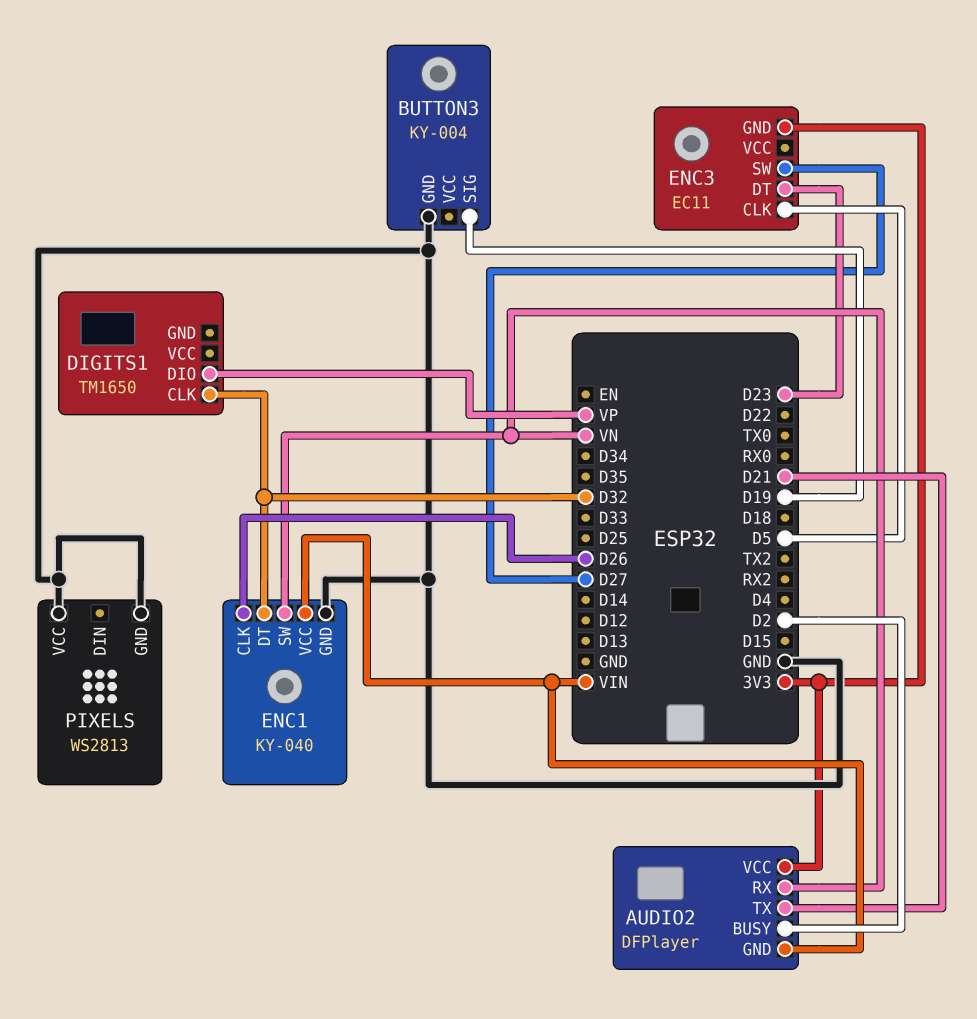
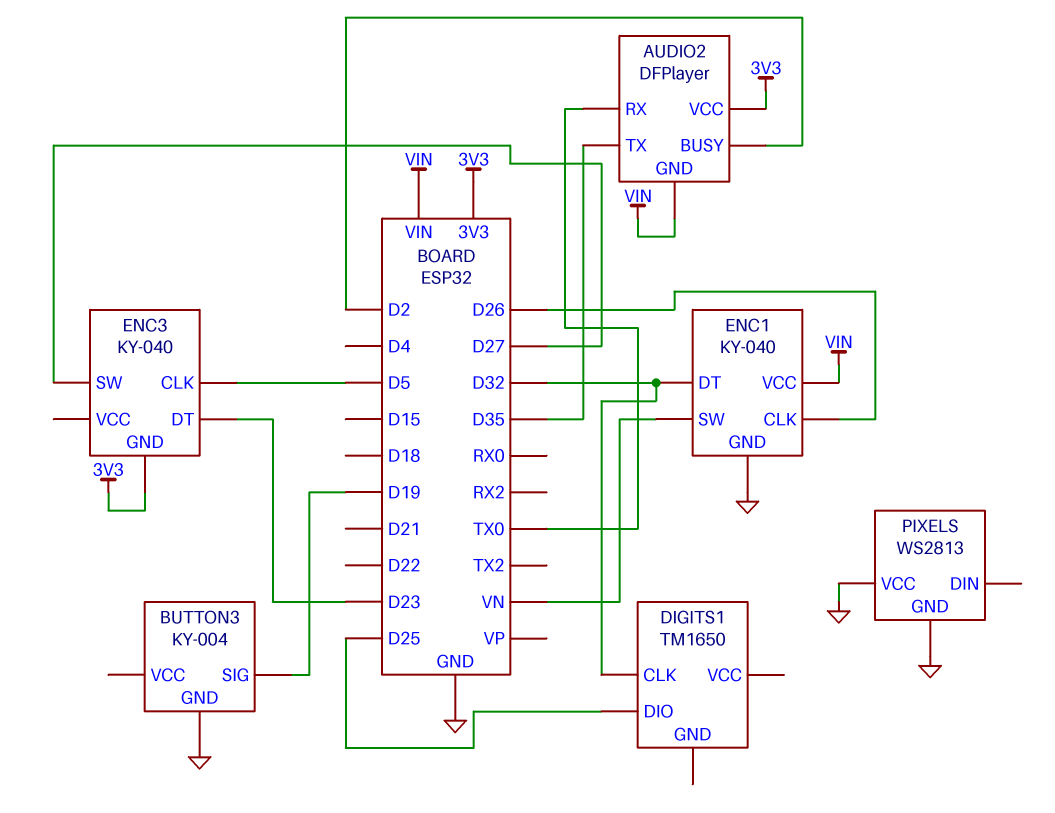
AUDIO2 pin RX: VN -> TX0
AUDIO2 pin TX: D21 -> D35
DIGITS1 pin DIO: VP -> D25
ENC3: EC11 -> KY-040

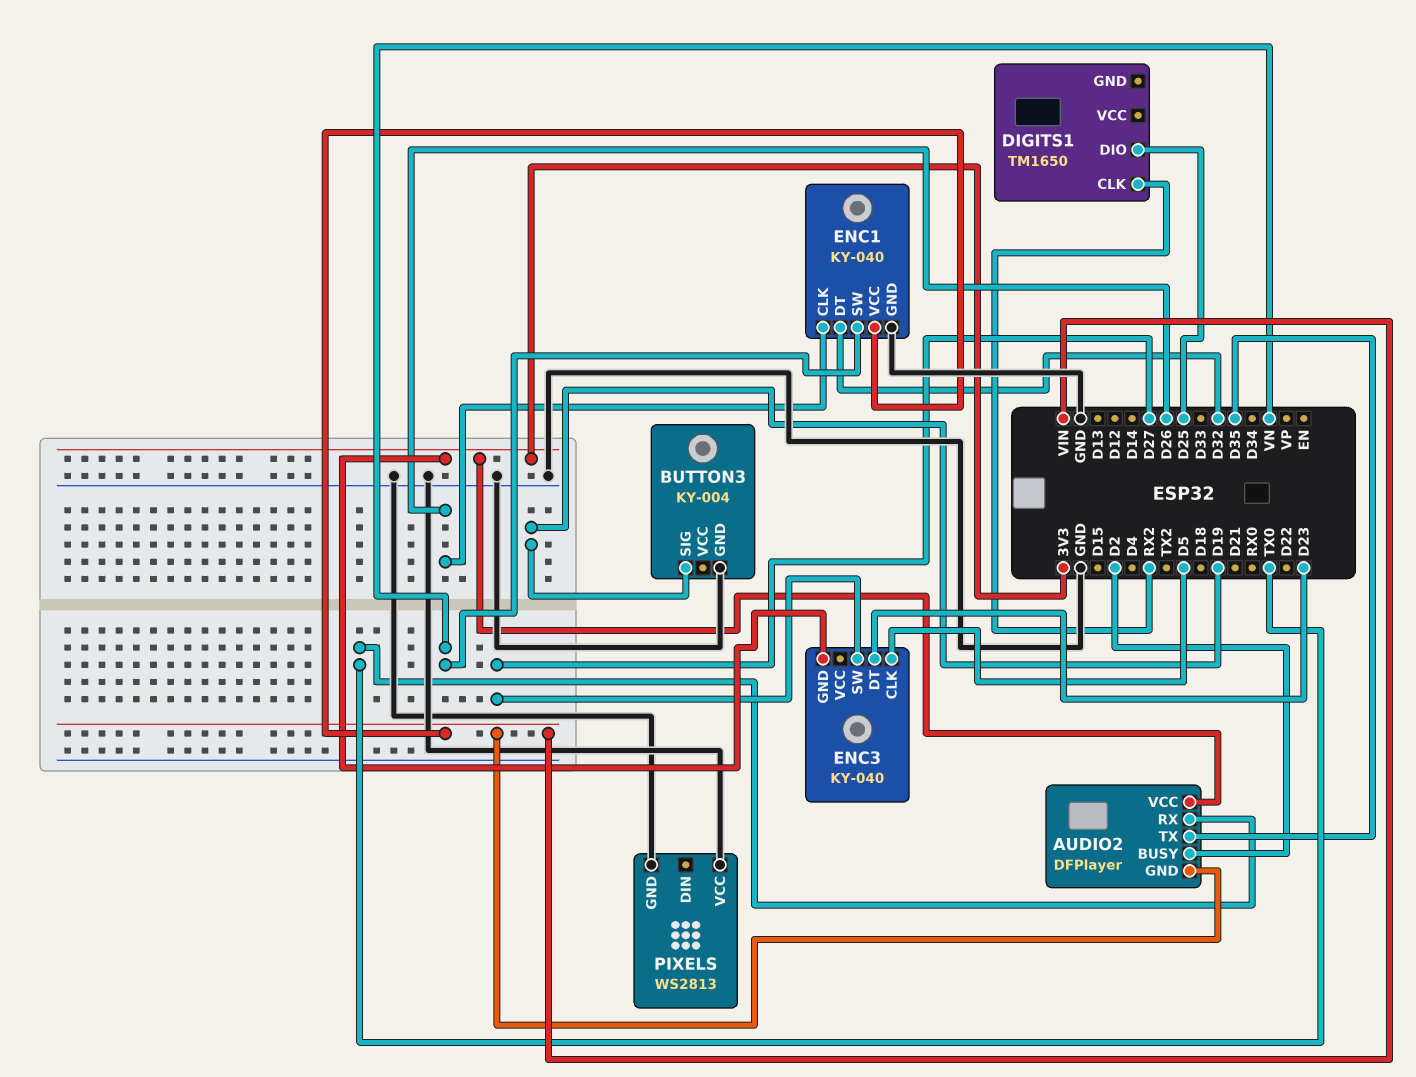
DIGITS1 pin CLK: D32 -> RX2

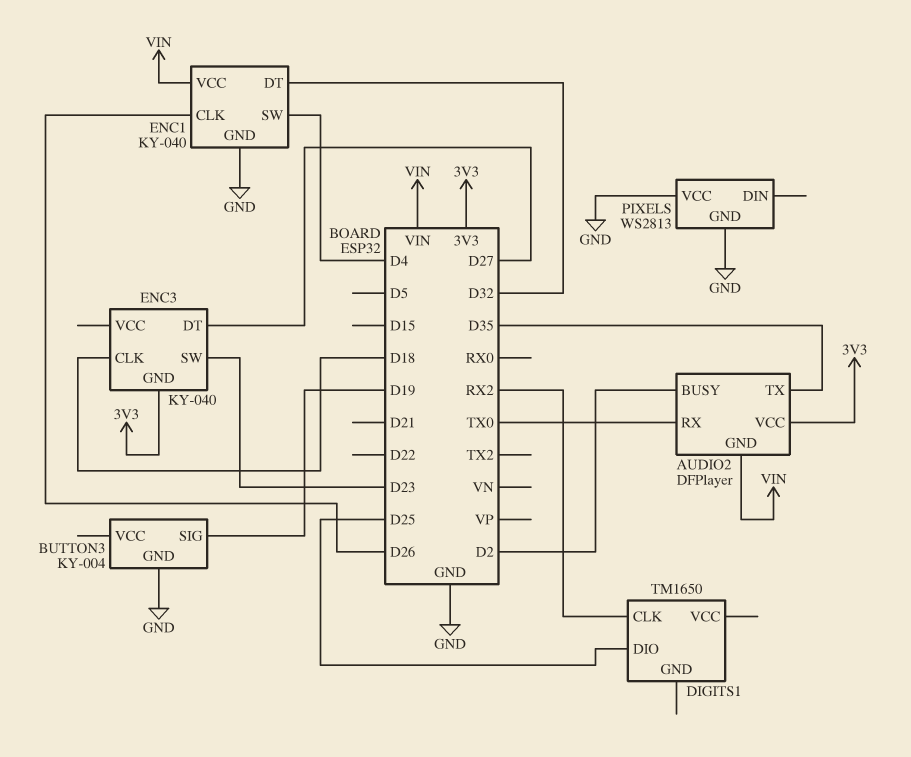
ENC1 pin SW: VN -> D4
ENC3 pin CLK: D5 -> D18
ENC3 pin DT: D23 -> D27
ENC3 pin SW: D27 -> D23

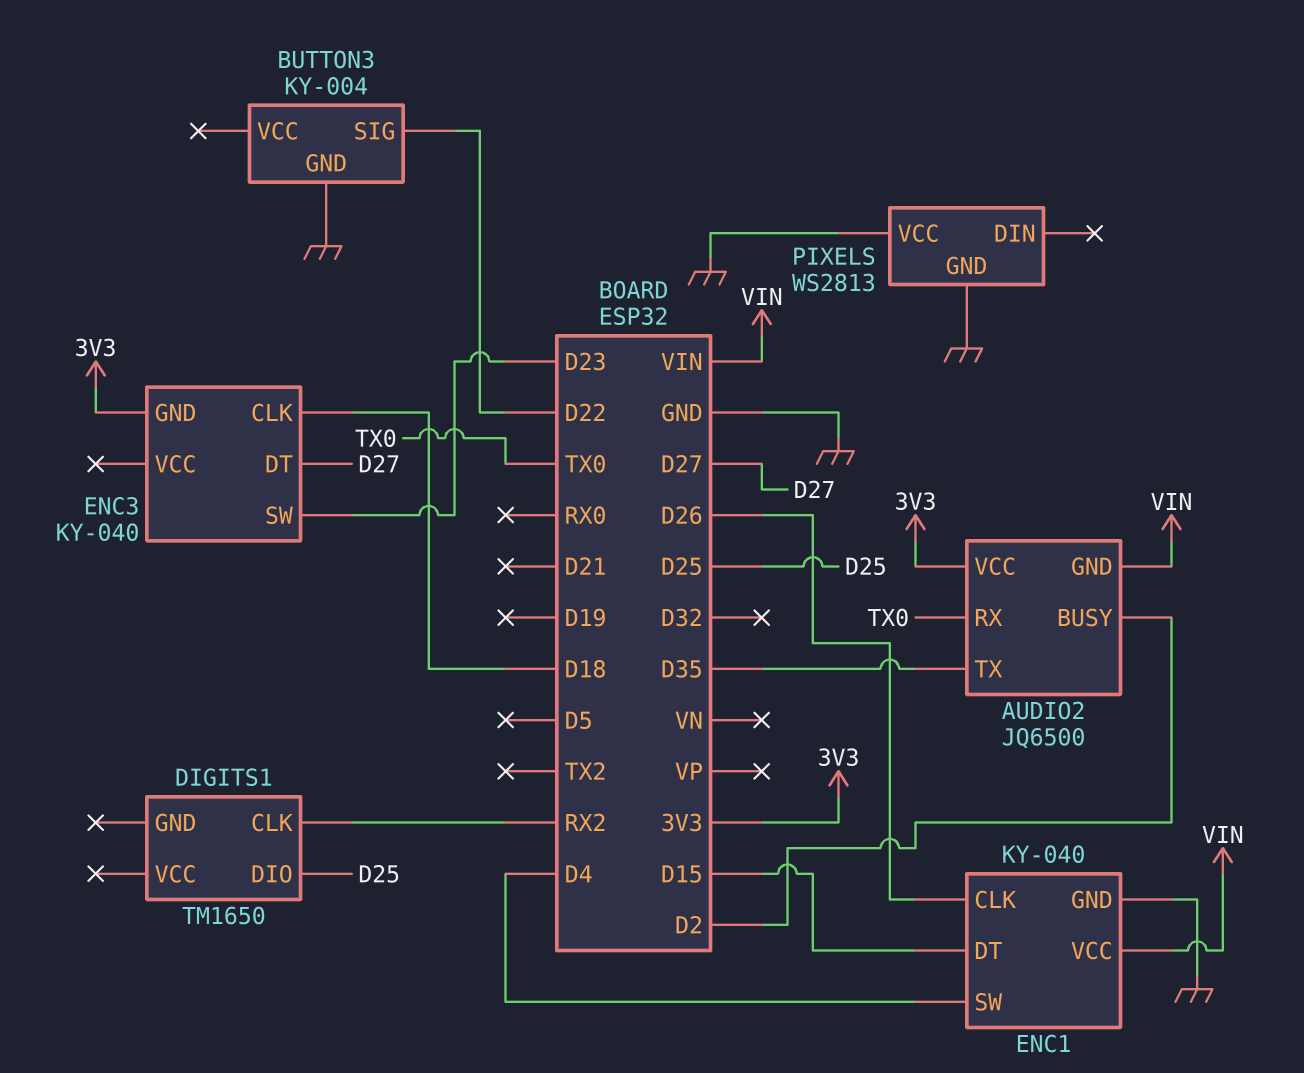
AUDIO2: DFPlayer -> JQ6500
BUTTON3 pin SIG: D19 -> D22
ENC1 pin DT: D32 -> D15

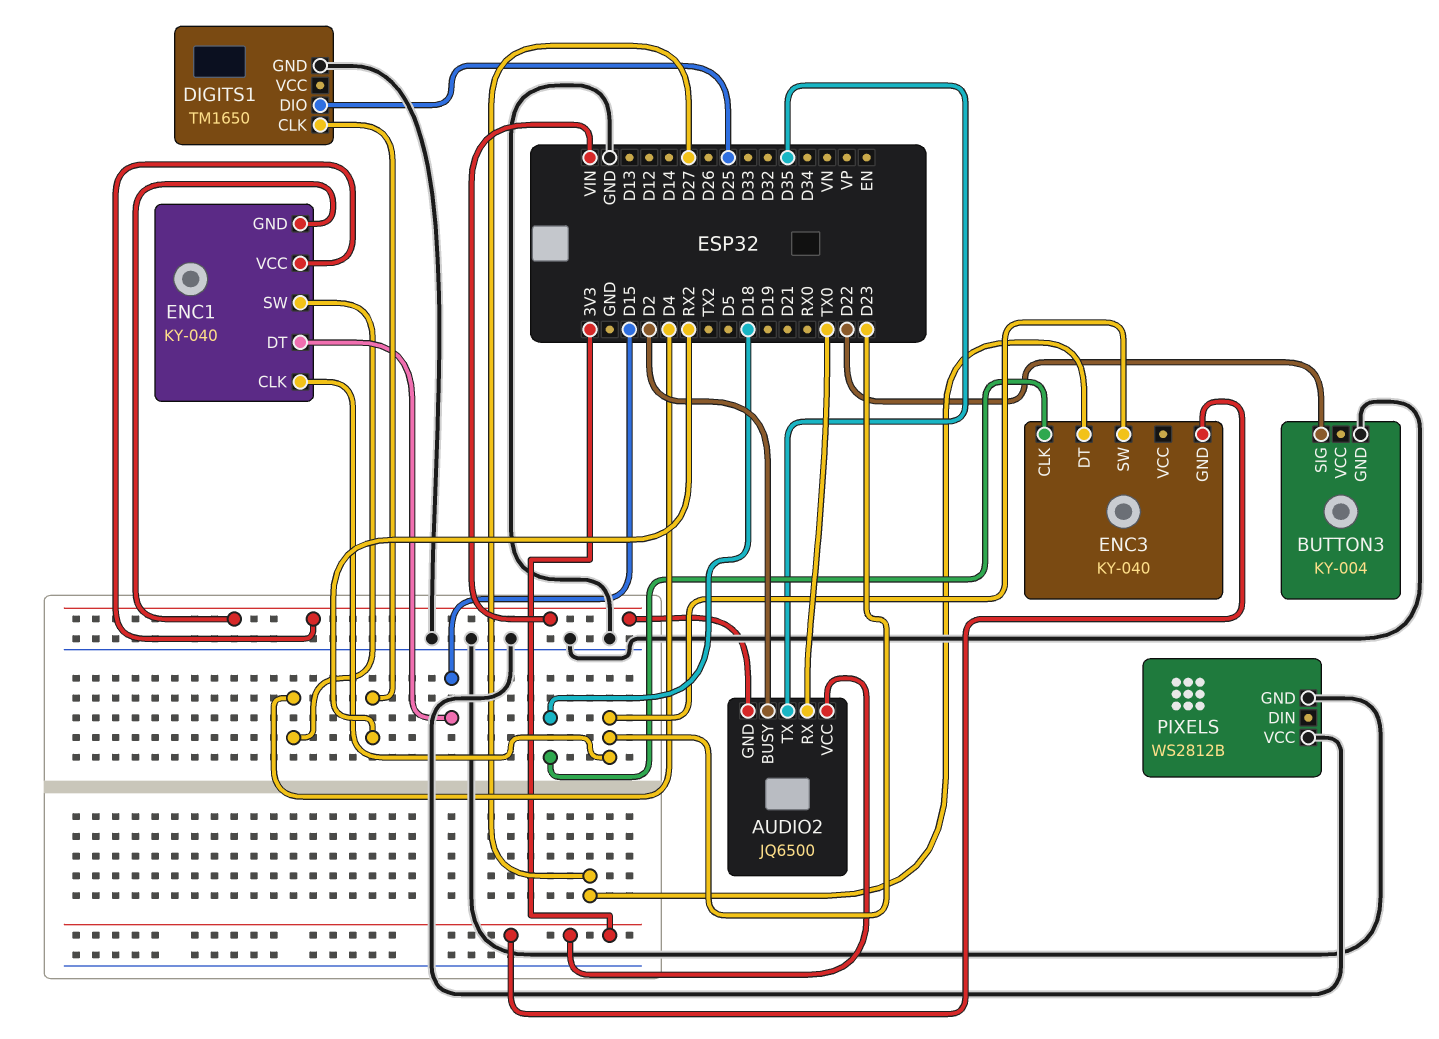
DIGITS1 pin GND: none -> GND
ENC1 pin CLK: D26 -> D23
ENC1 pin GND: GND -> VIN
PIXELS: WS2813 -> WS2812B

